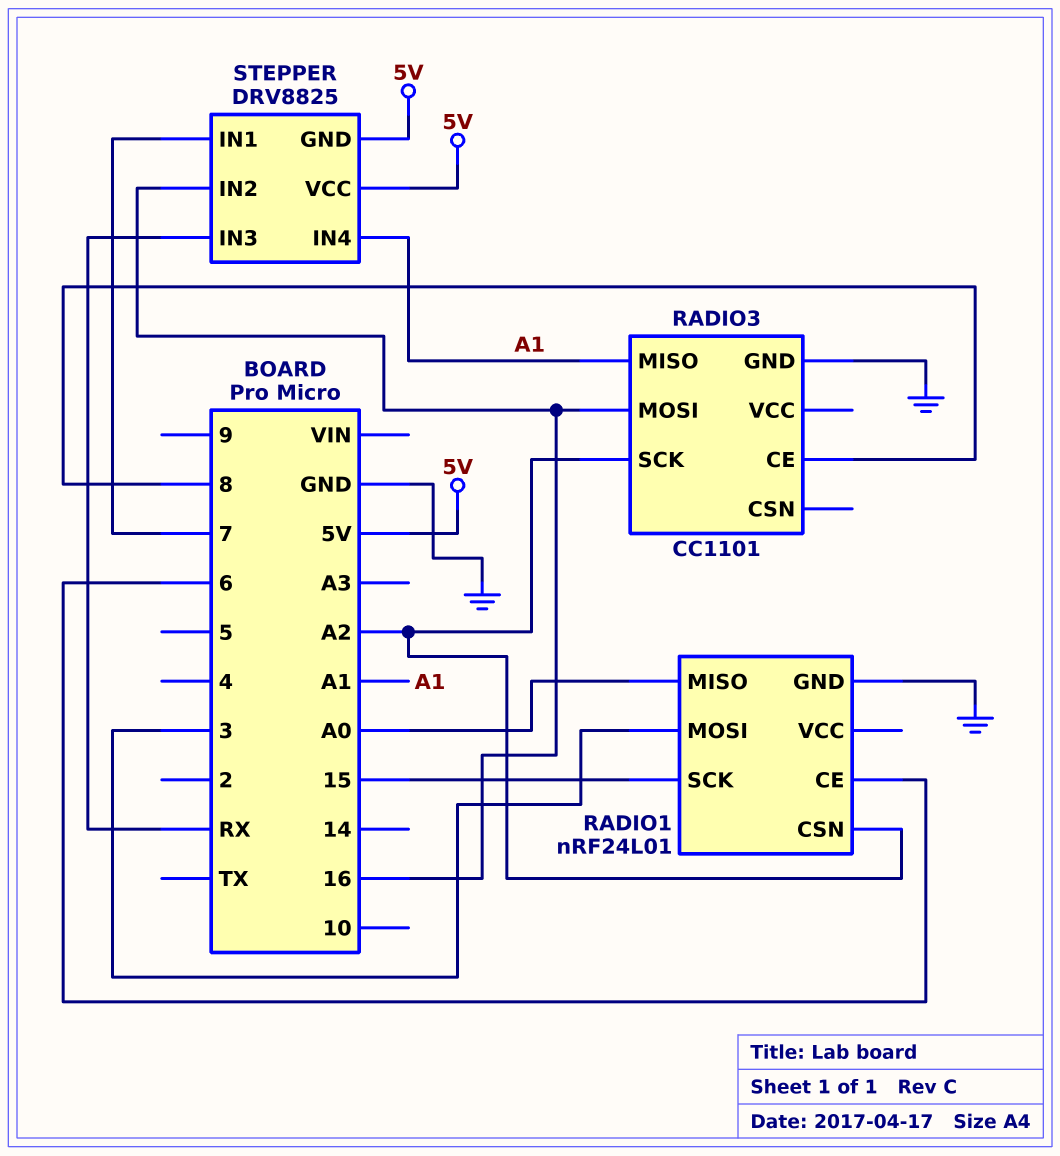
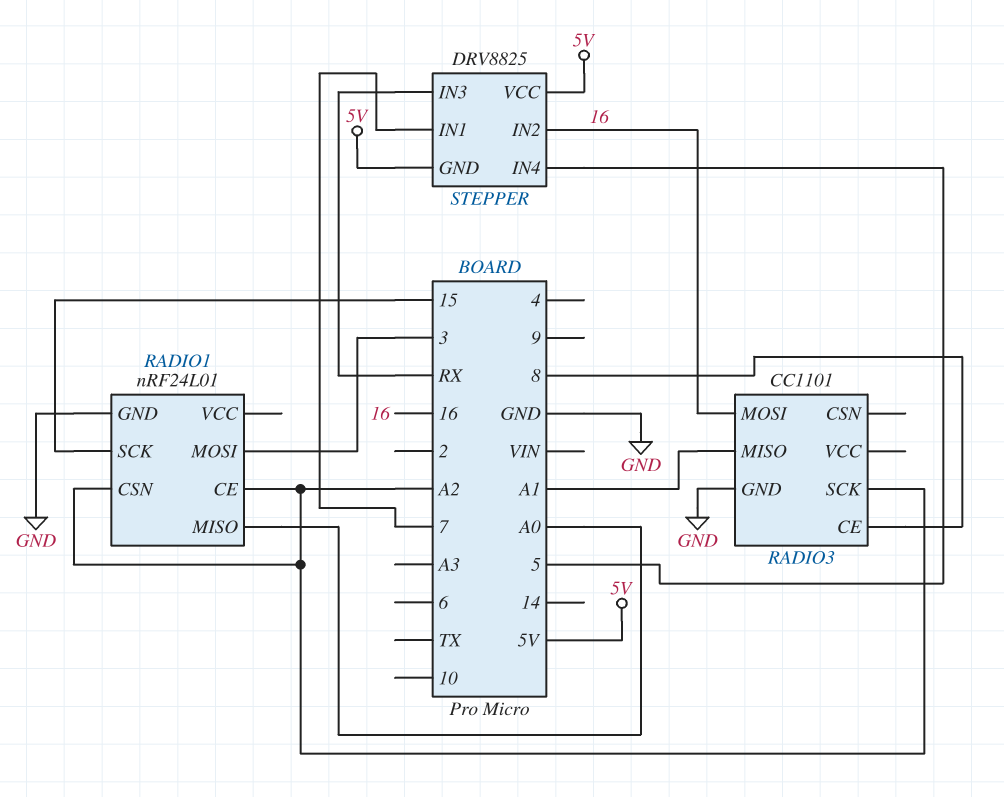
RADIO1 pin CE: 6 -> A2
STEPPER pin IN4: A1 -> 5

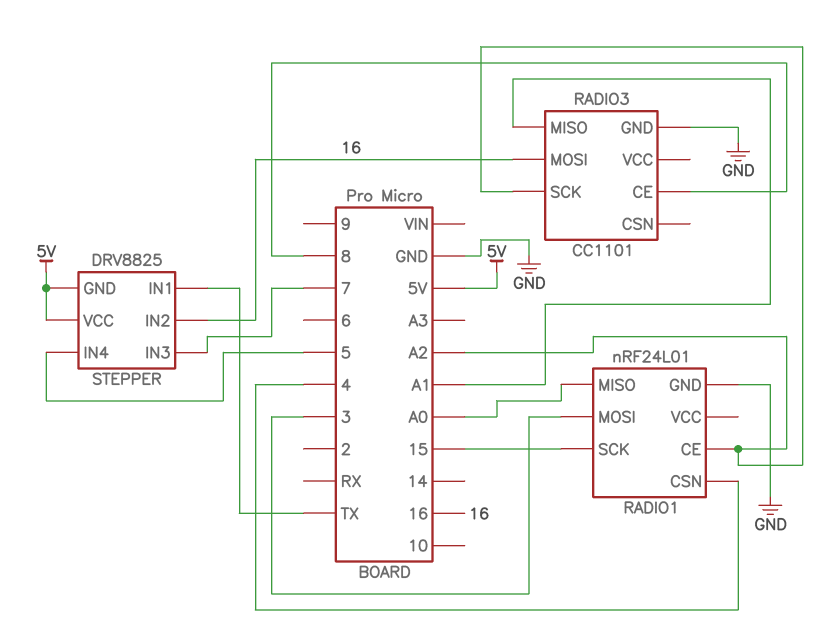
RADIO1 pin CSN: A2 -> 4
STEPPER pin IN1: 7 -> TX
STEPPER pin IN3: RX -> 7

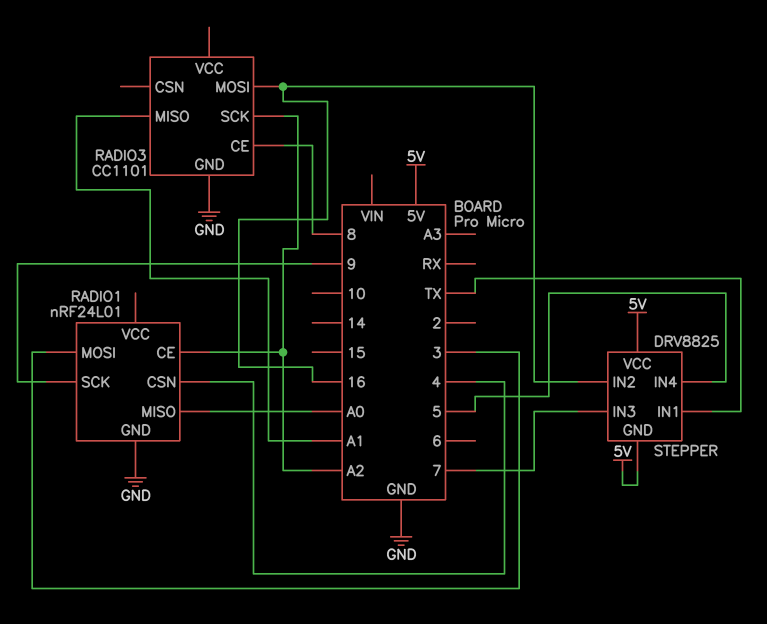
RADIO1 pin SCK: 15 -> 9

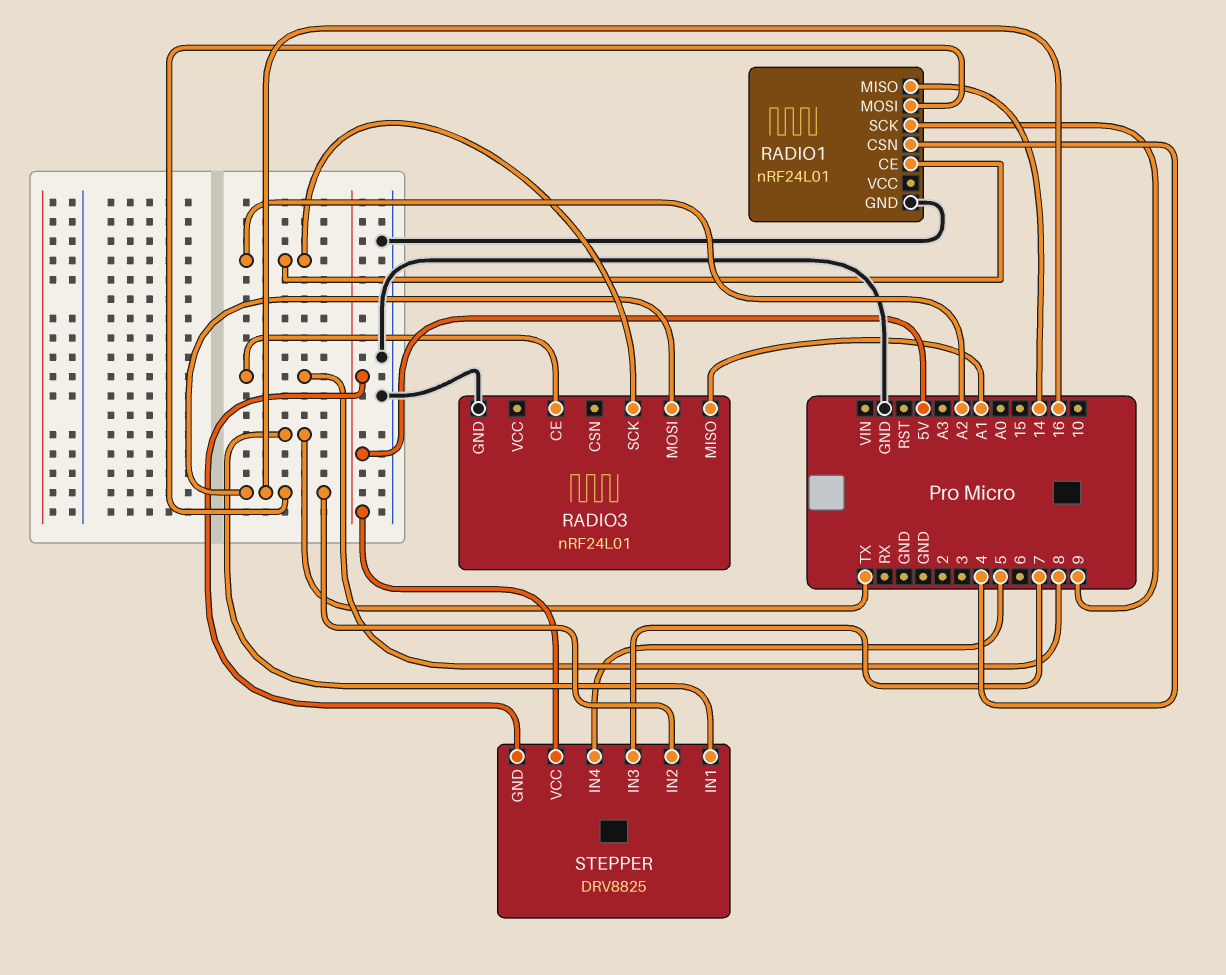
RADIO1 pin MISO: A0 -> 14
RADIO1 pin MOSI: 3 -> 16
RADIO3: CC1101 -> nRF24L01

